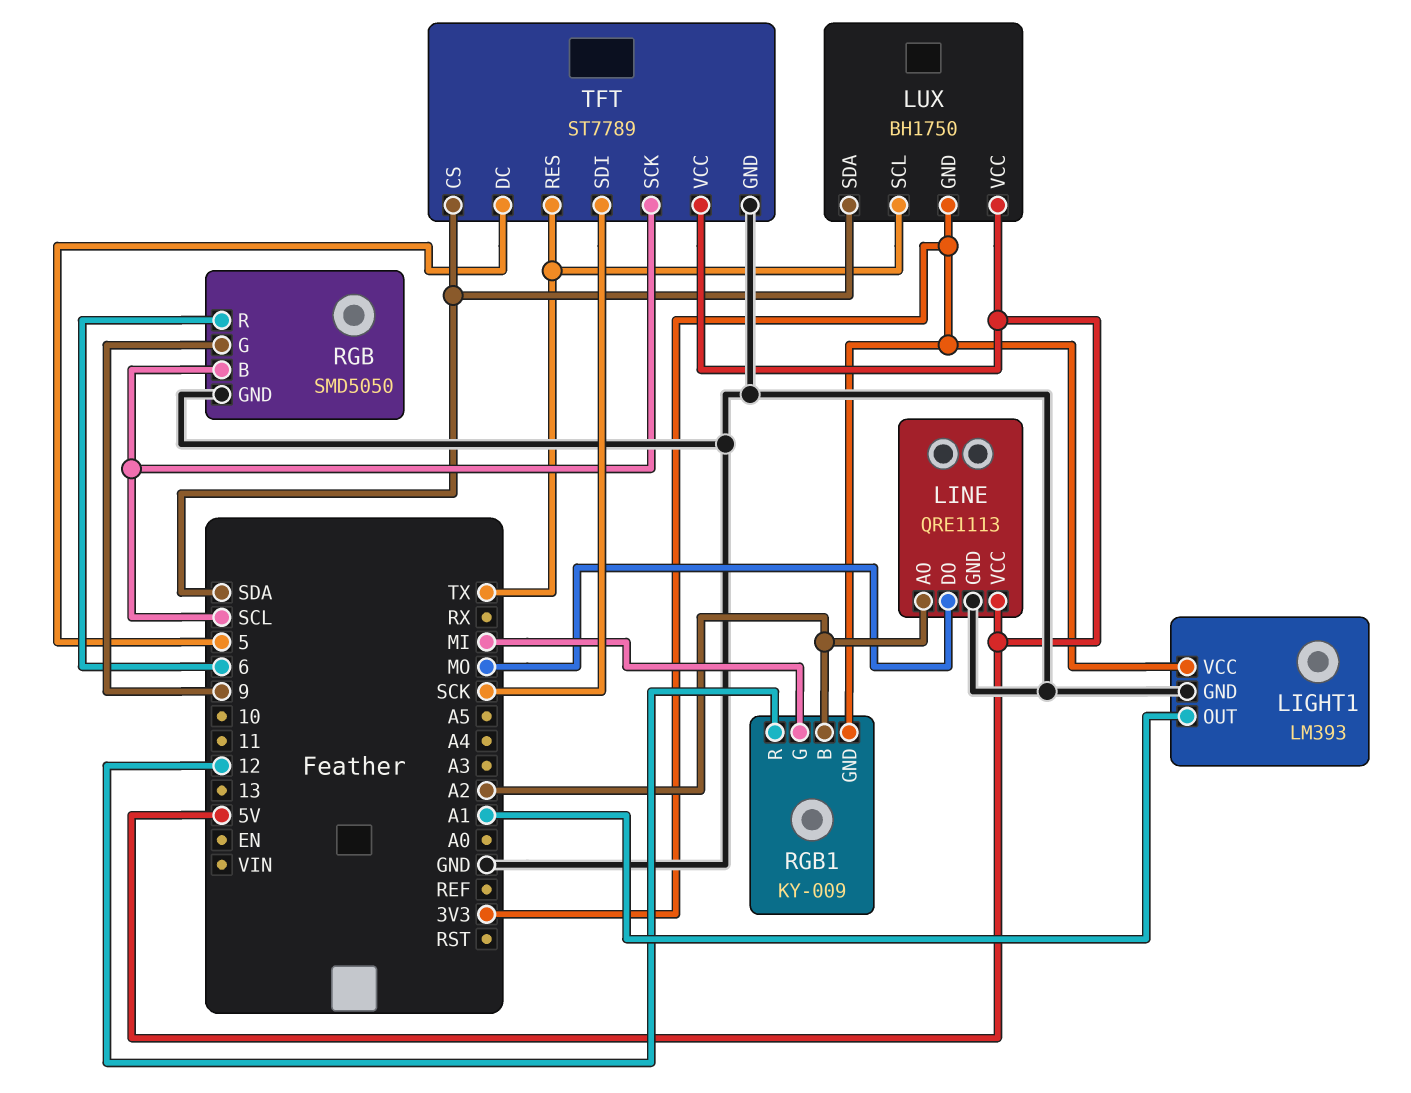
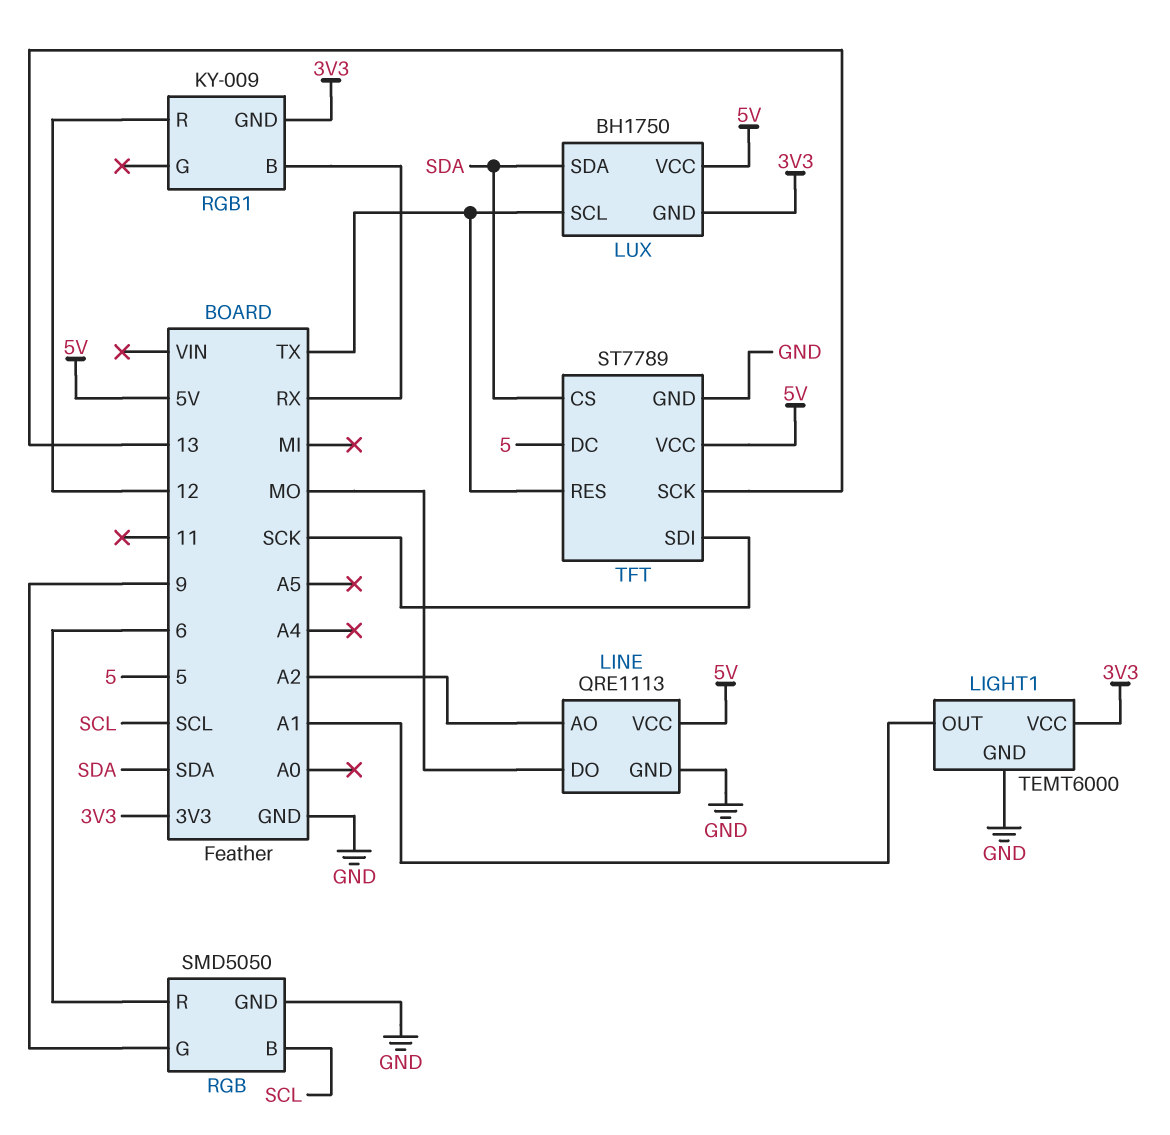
LIGHT1: LM393 -> TEMT6000
RGB1 pin B: A2 -> RX
RGB1 pin G: MI -> none
TFT pin SCK: SCL -> 13

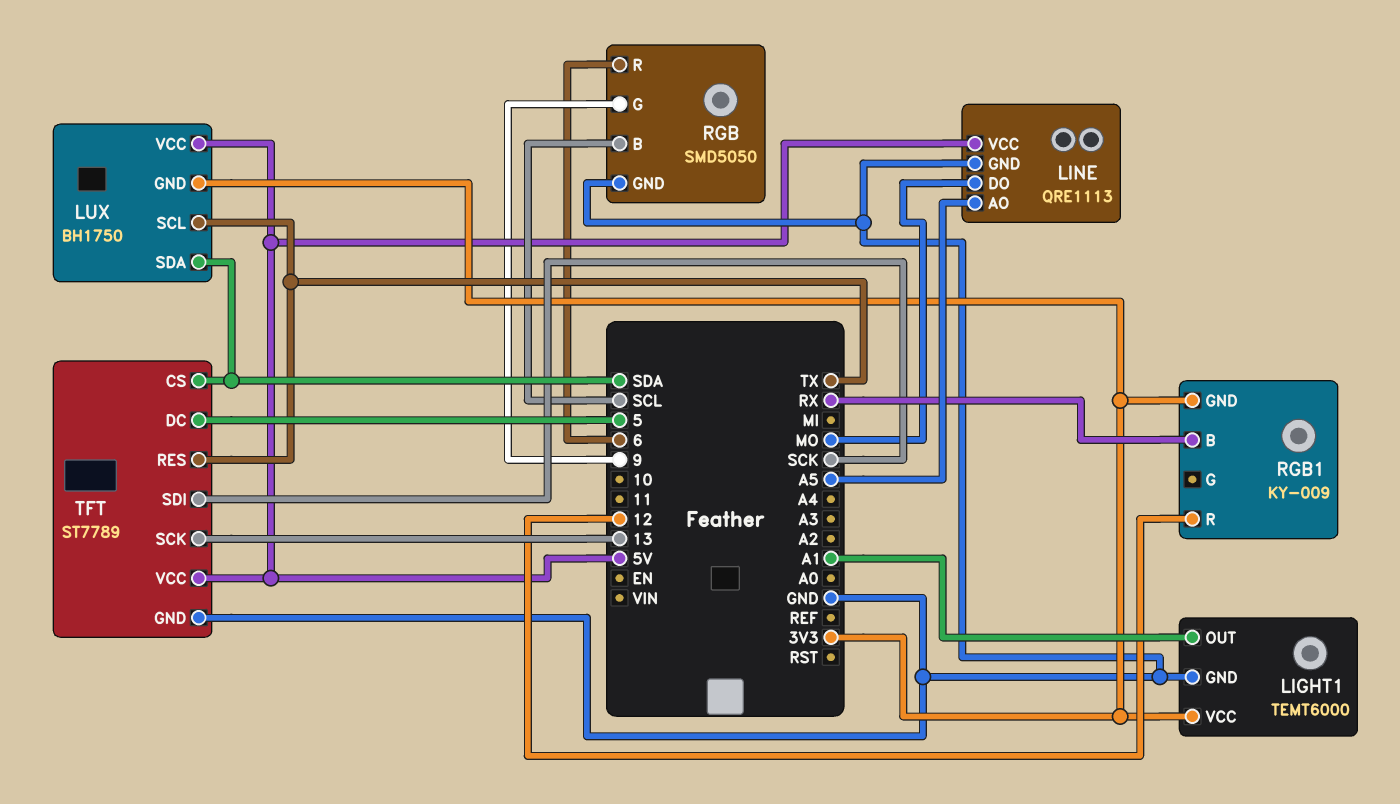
LINE pin AO: A2 -> A5

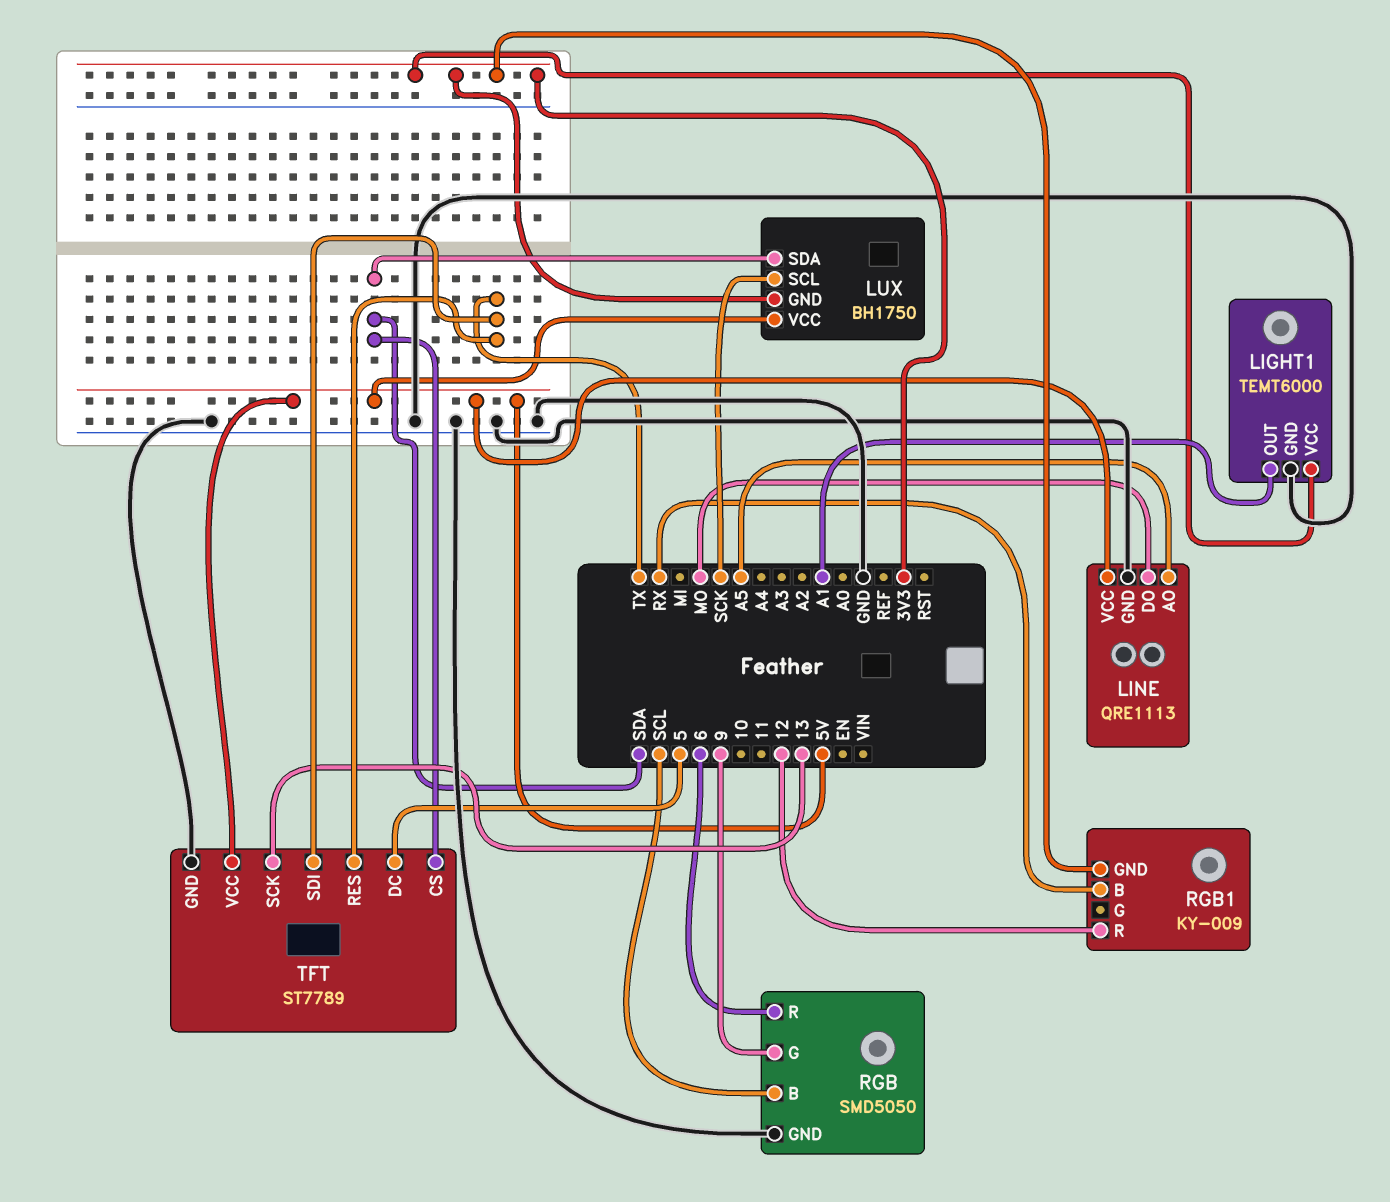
LUX pin SCL: TX -> SCK
TFT pin SDI: SCK -> TX

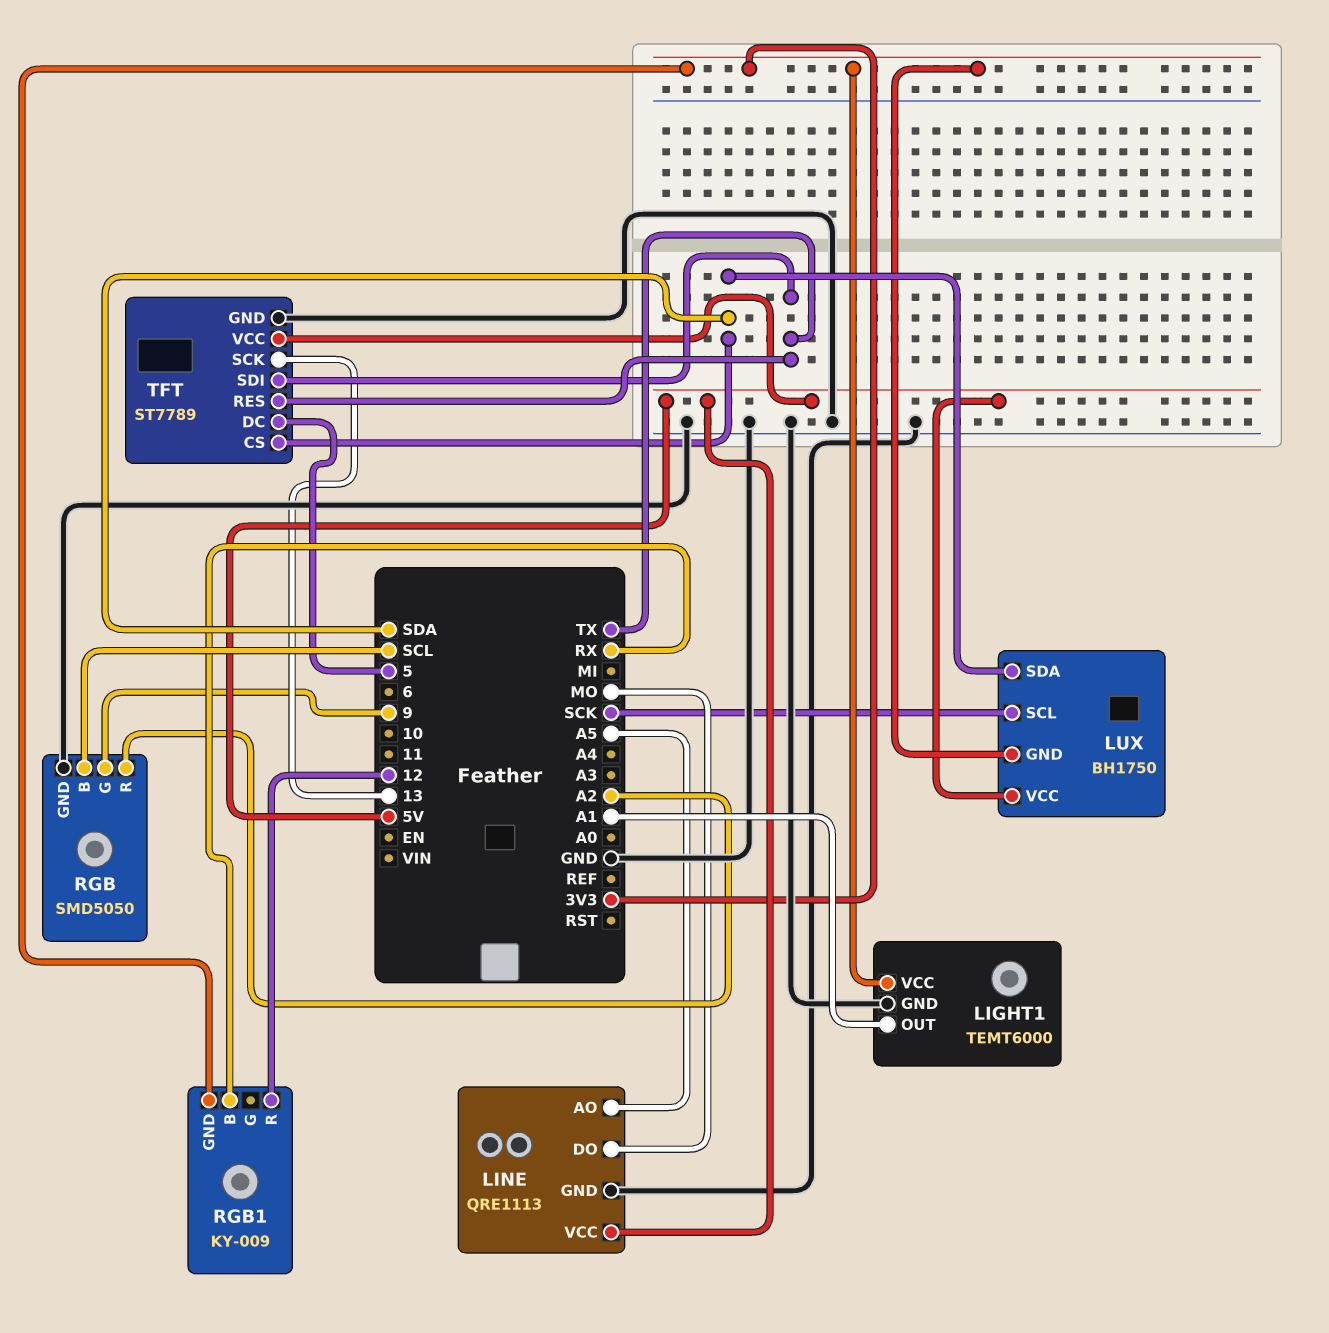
RGB pin R: 6 -> A2

